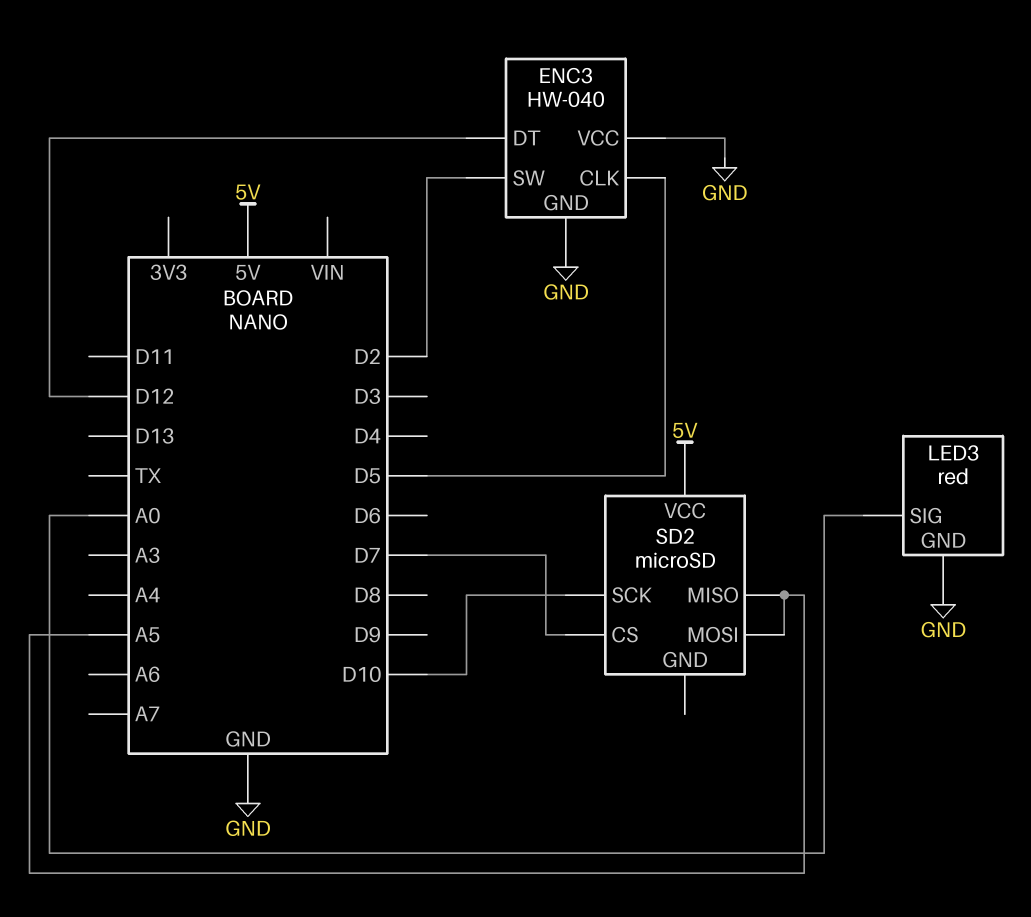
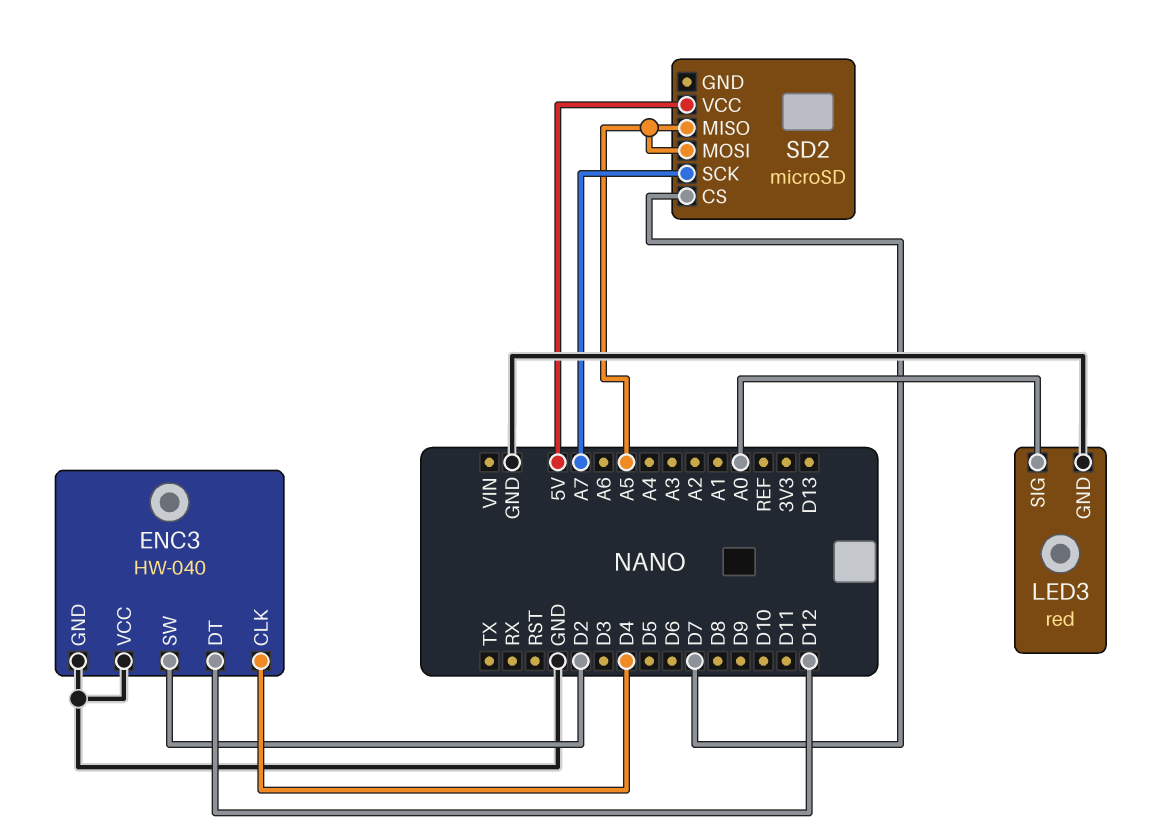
ENC3 pin CLK: D5 -> D4
SD2 pin SCK: D10 -> A7

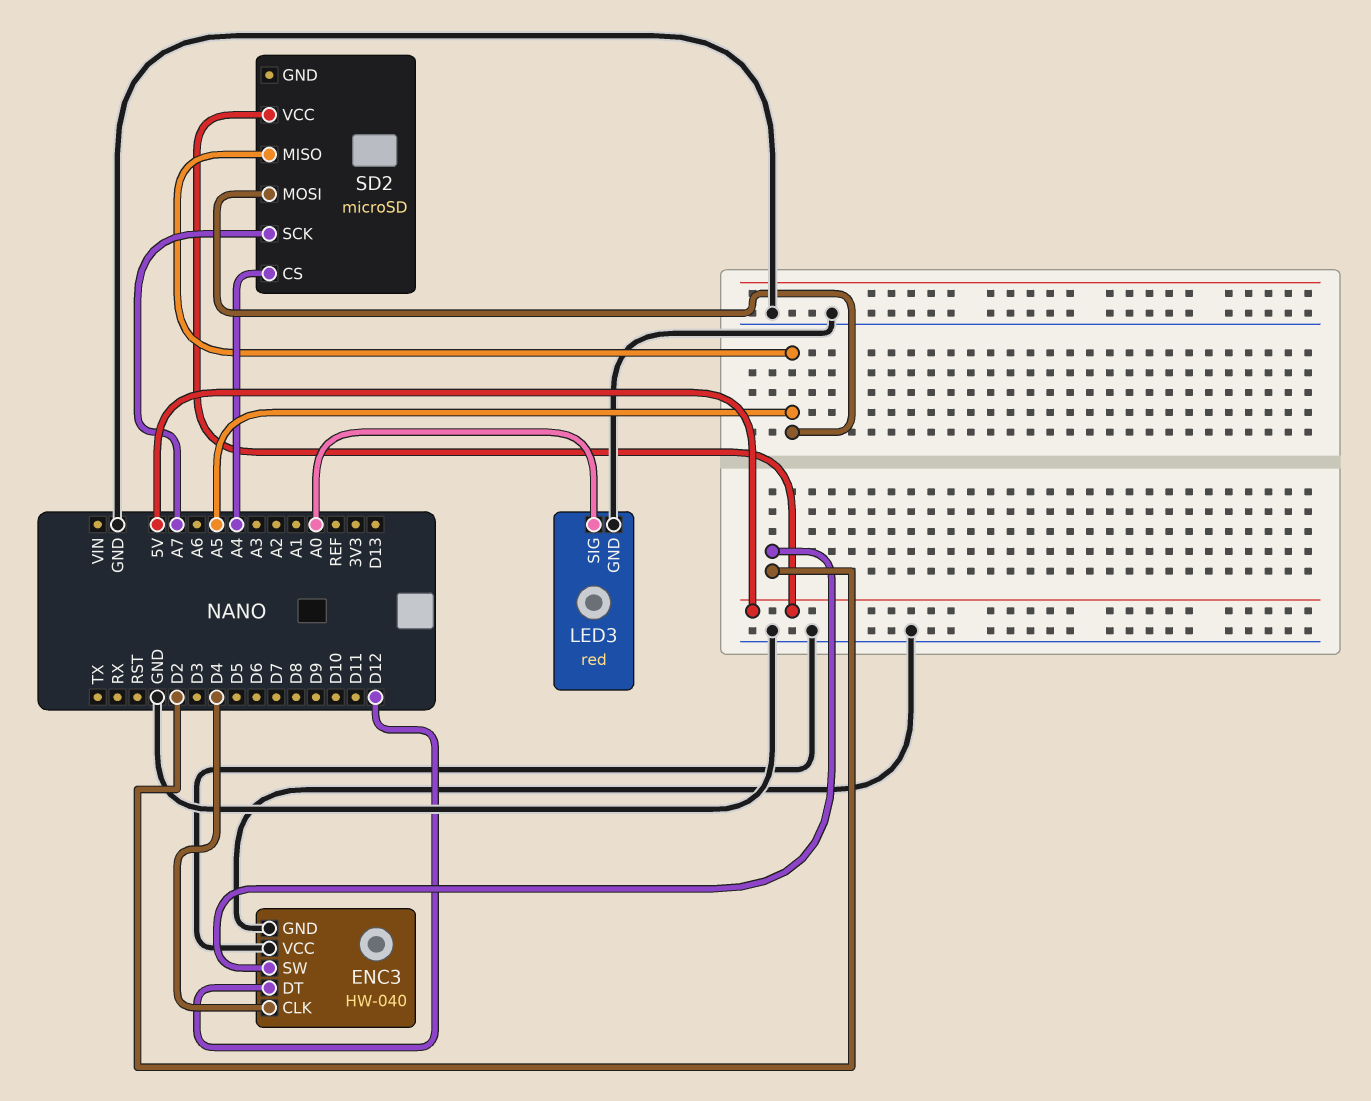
SD2 pin CS: D7 -> A4

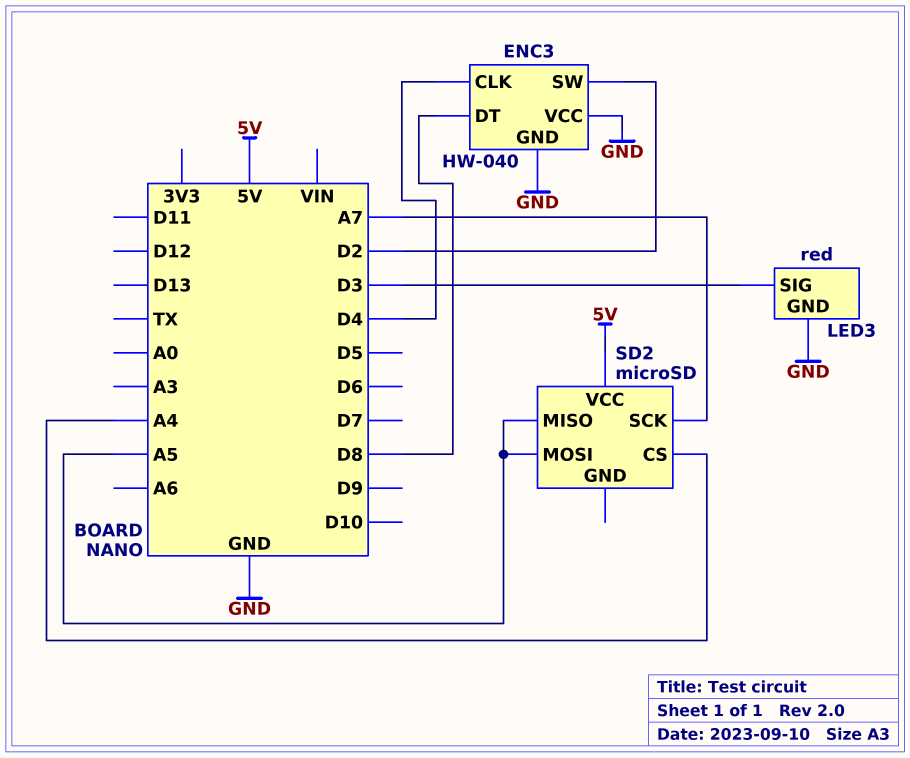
ENC3 pin DT: D12 -> D8
LED3 pin SIG: A0 -> D3

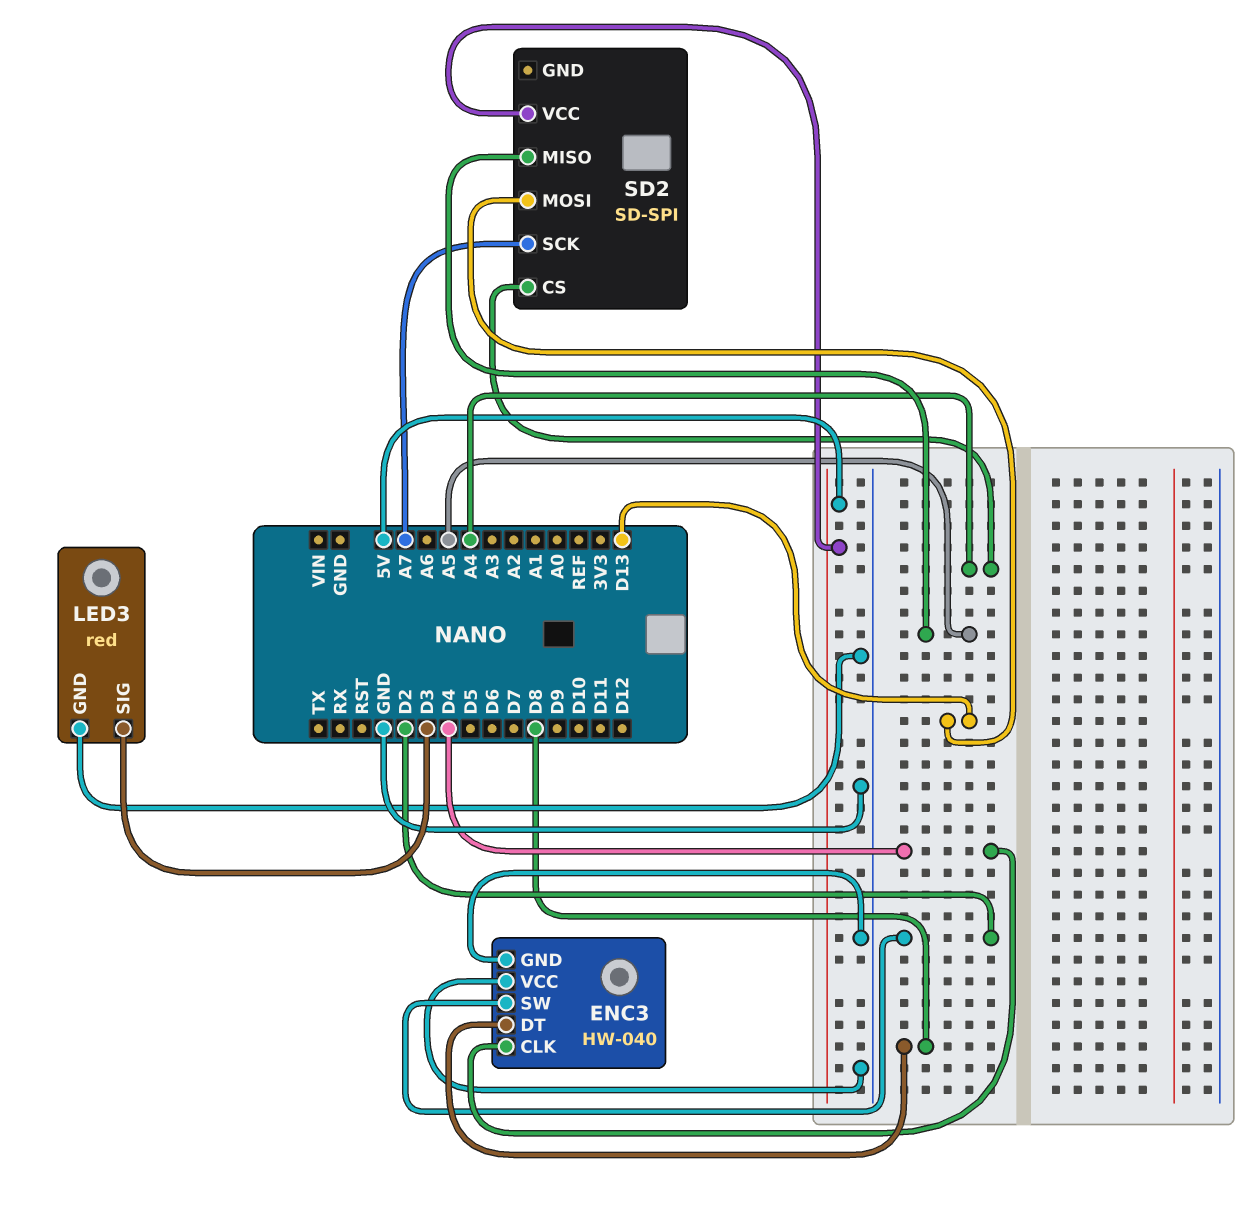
SD2: microSD -> SD-SPI
SD2 pin MOSI: A5 -> D13

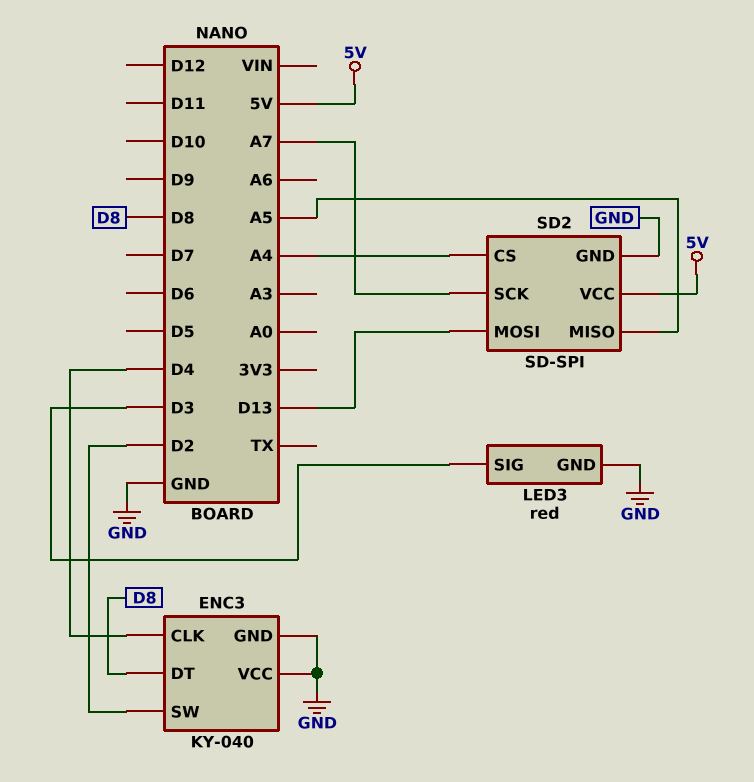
ENC3: HW-040 -> KY-040
SD2 pin GND: none -> GND

